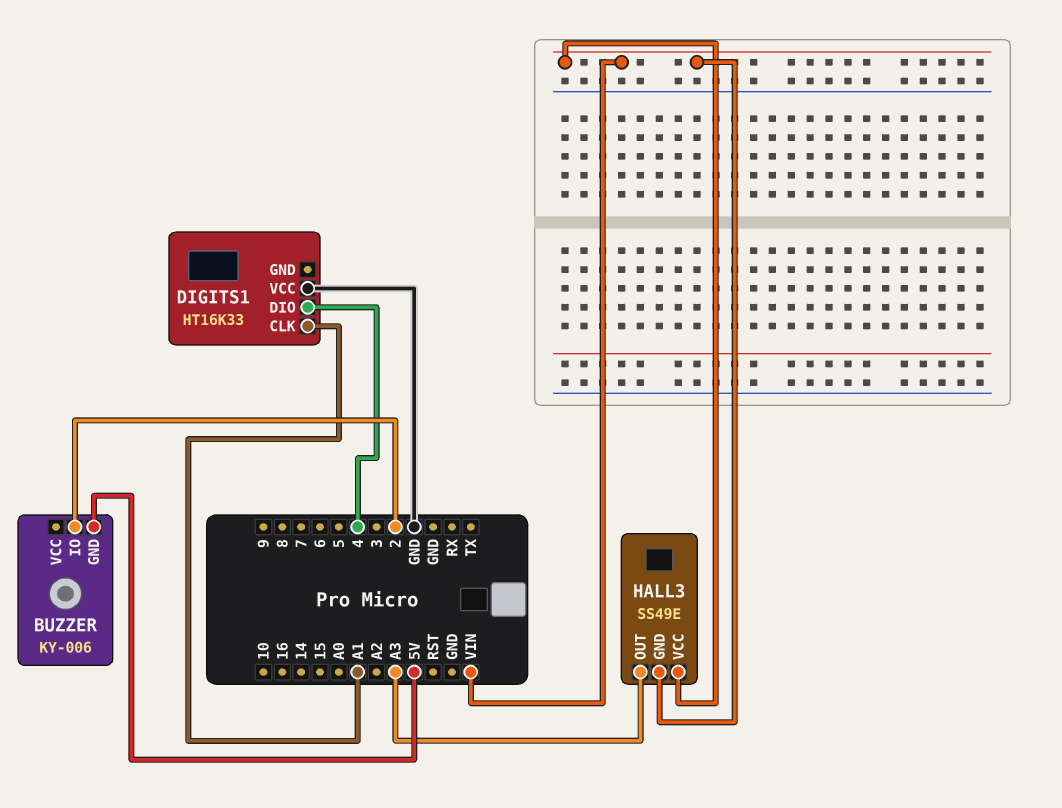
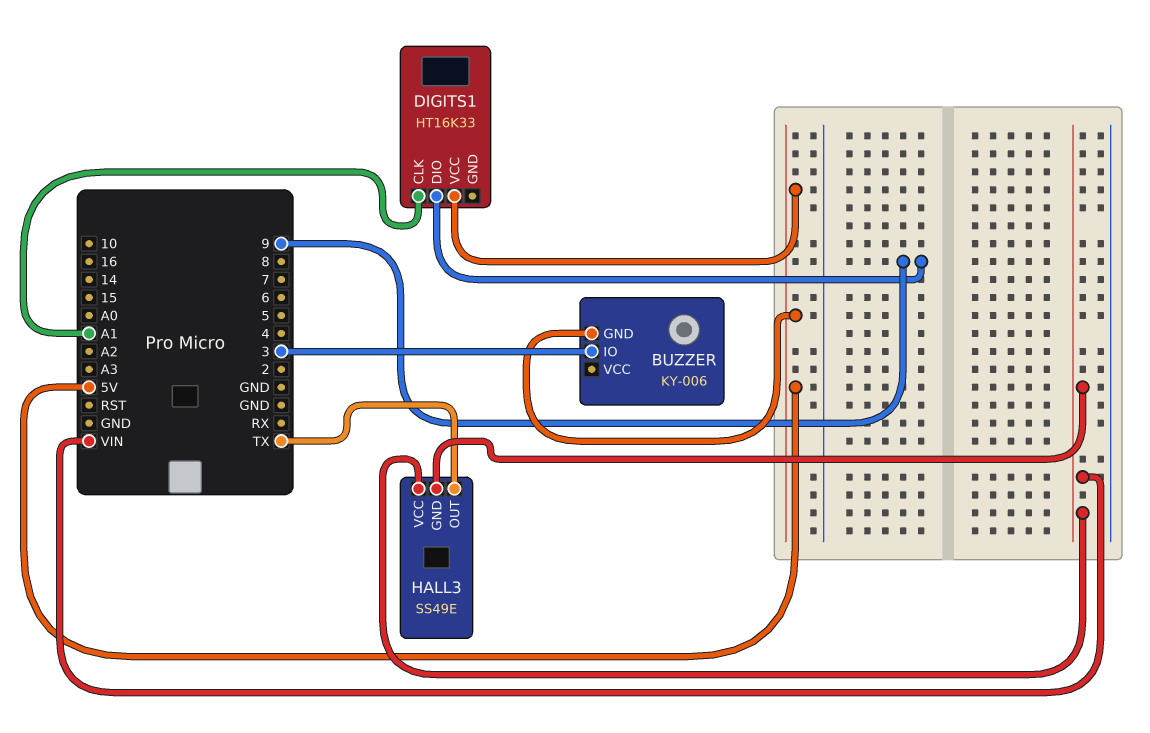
BUZZER pin IO: 2 -> 3
DIGITS1 pin DIO: 4 -> 9
DIGITS1 pin VCC: GND -> 5V
HALL3 pin OUT: A3 -> TX

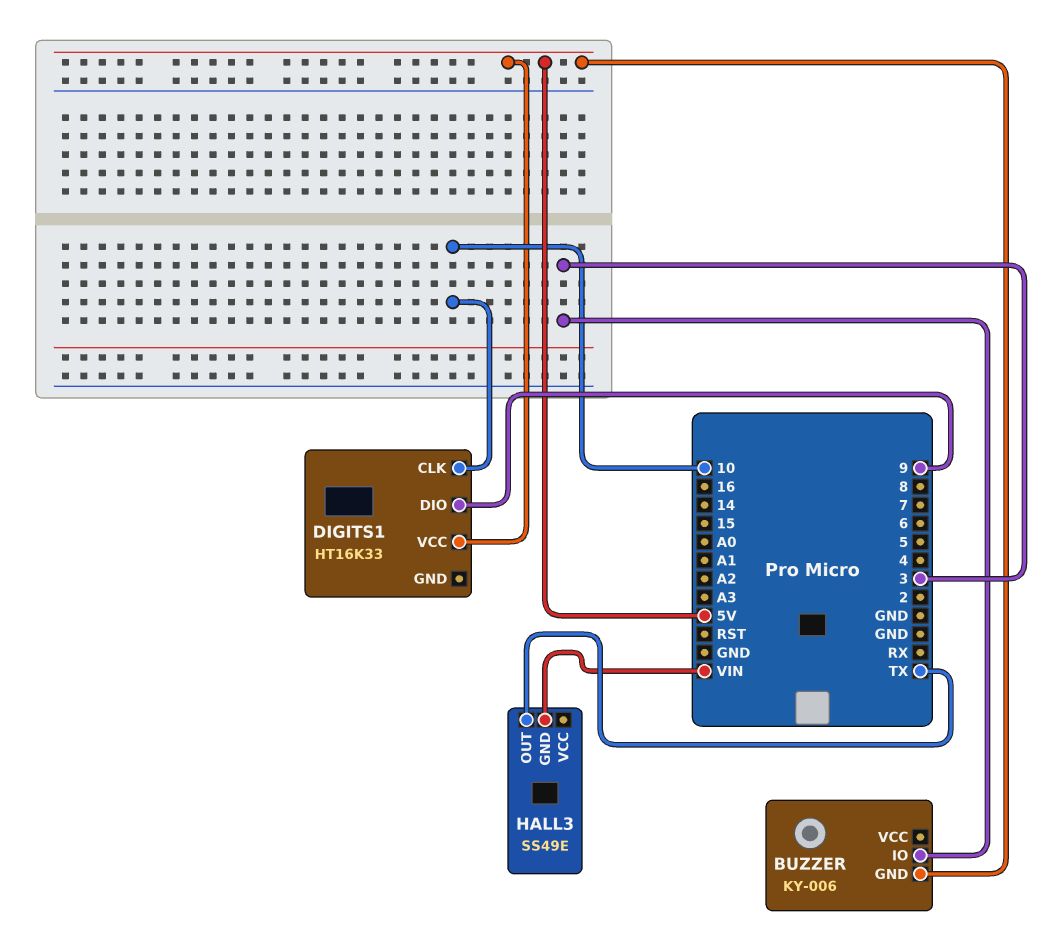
DIGITS1 pin CLK: A1 -> 10
HALL3 pin VCC: VIN -> none

